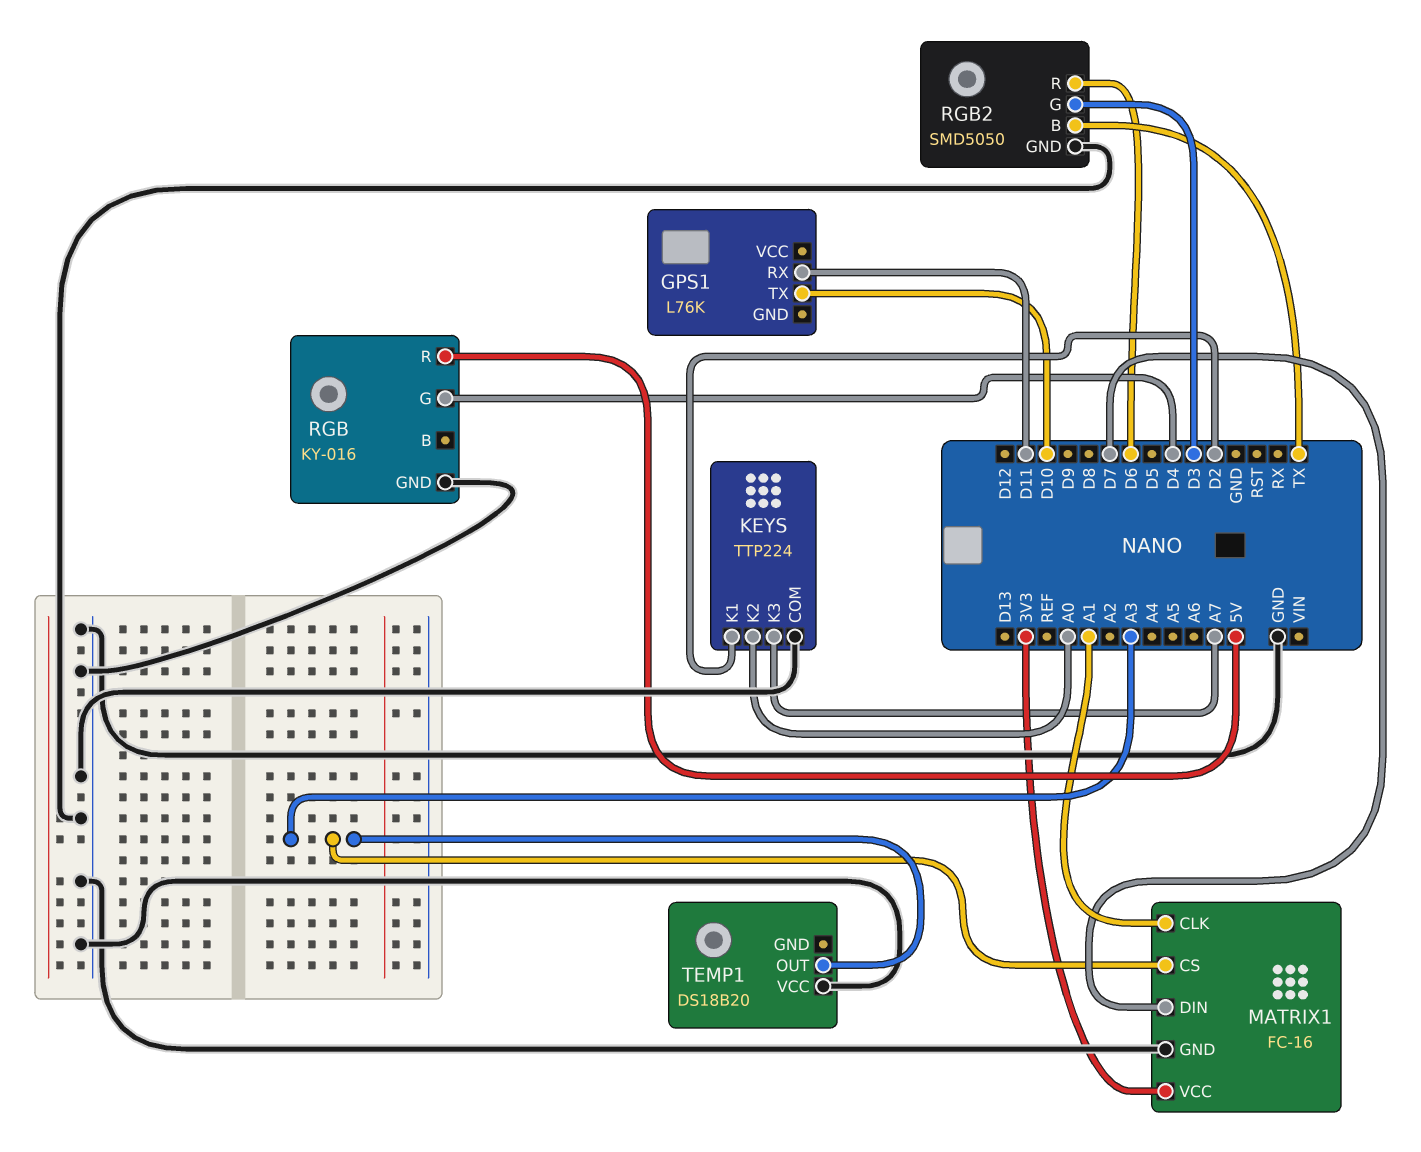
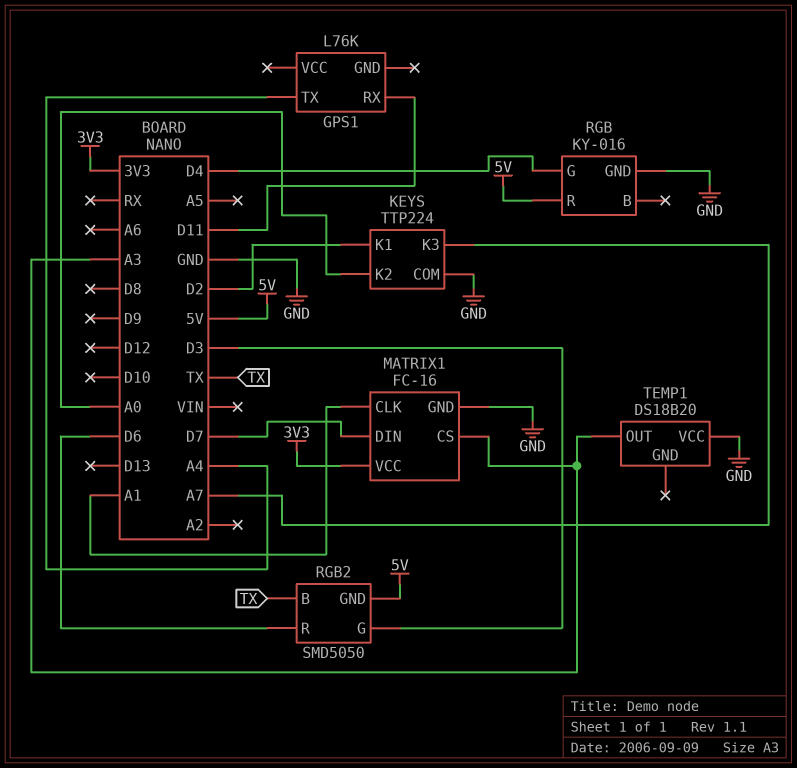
GPS1 pin TX: D10 -> A4
RGB2 pin GND: GND -> 5V

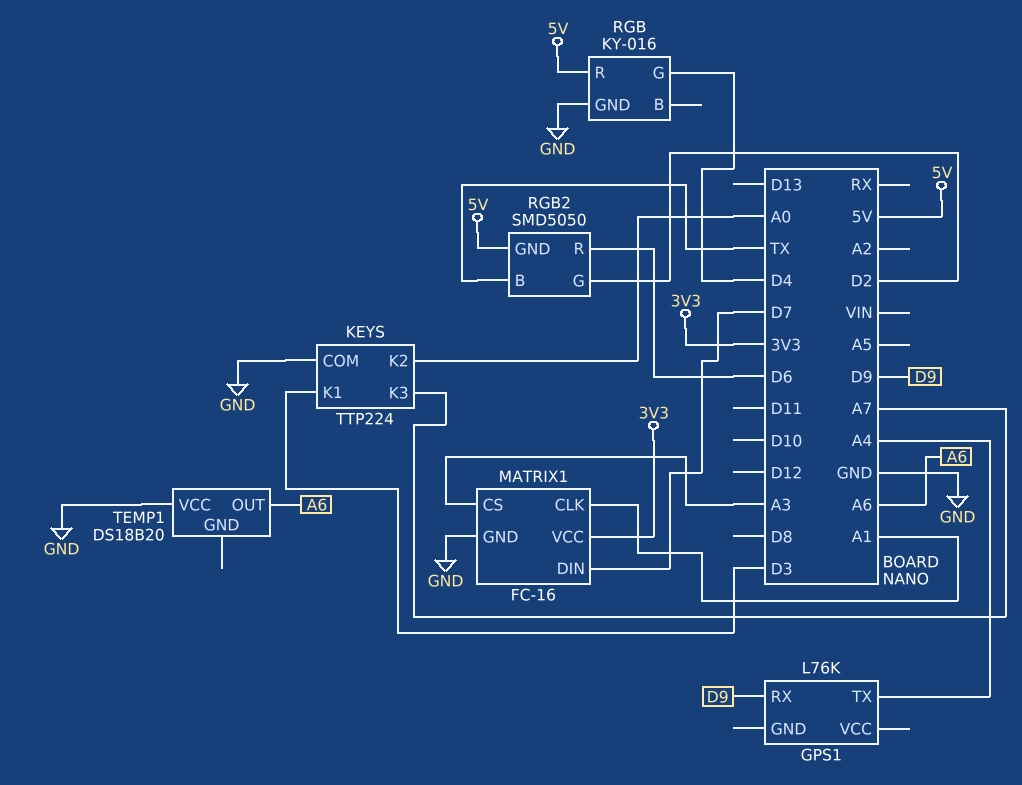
GPS1 pin RX: D11 -> D9
KEYS pin K1: D2 -> D3
RGB2 pin G: D3 -> D2
TEMP1 pin OUT: A3 -> A6

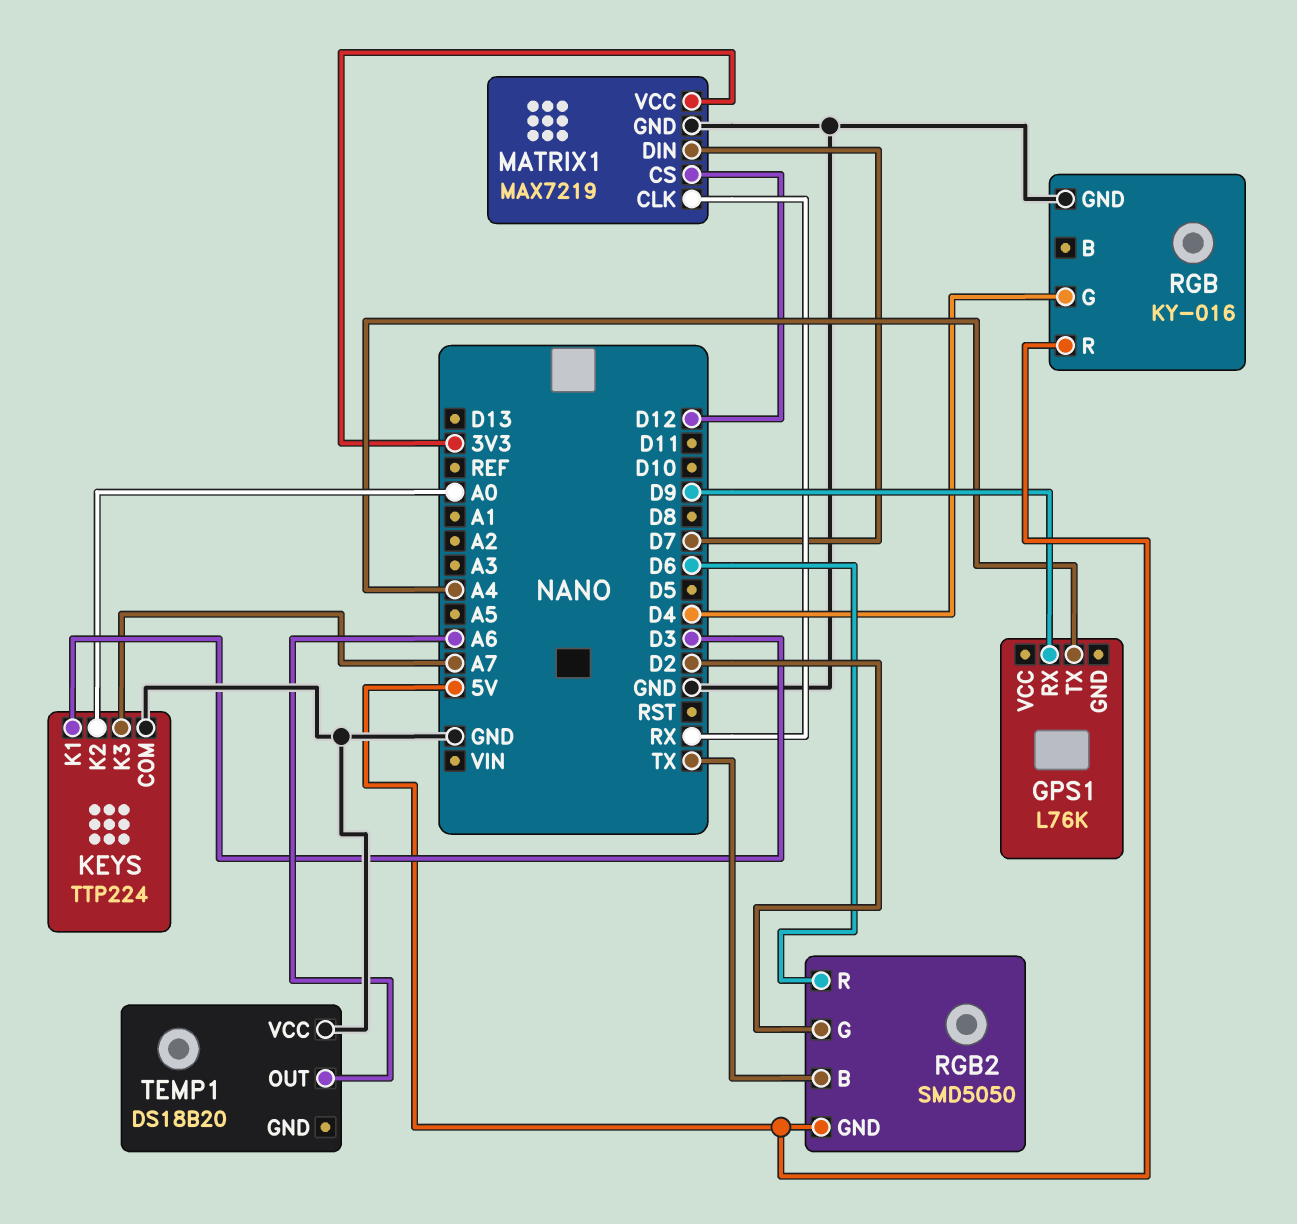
MATRIX1: FC-16 -> MAX7219
MATRIX1 pin CLK: A1 -> RX
MATRIX1 pin CS: A3 -> D12

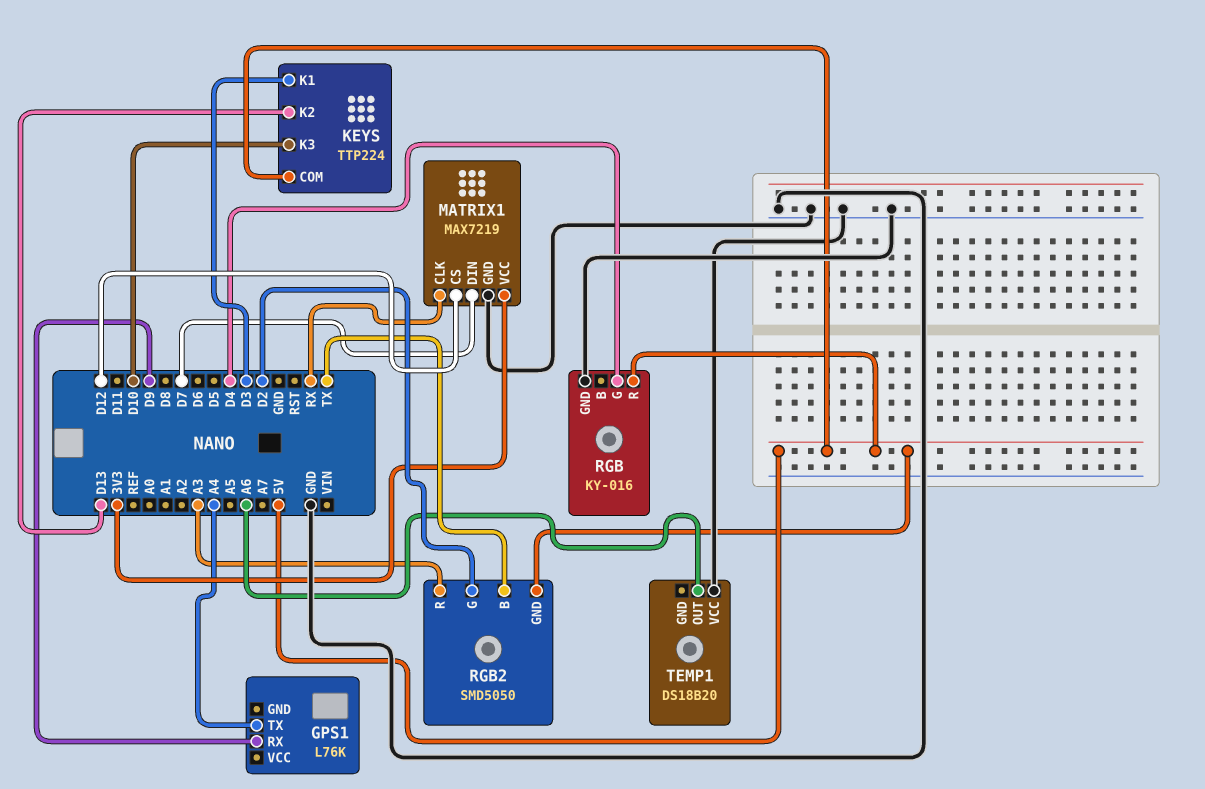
KEYS pin COM: GND -> 5V
KEYS pin K2: A0 -> D13
KEYS pin K3: A7 -> D10
RGB2 pin R: D6 -> A3

